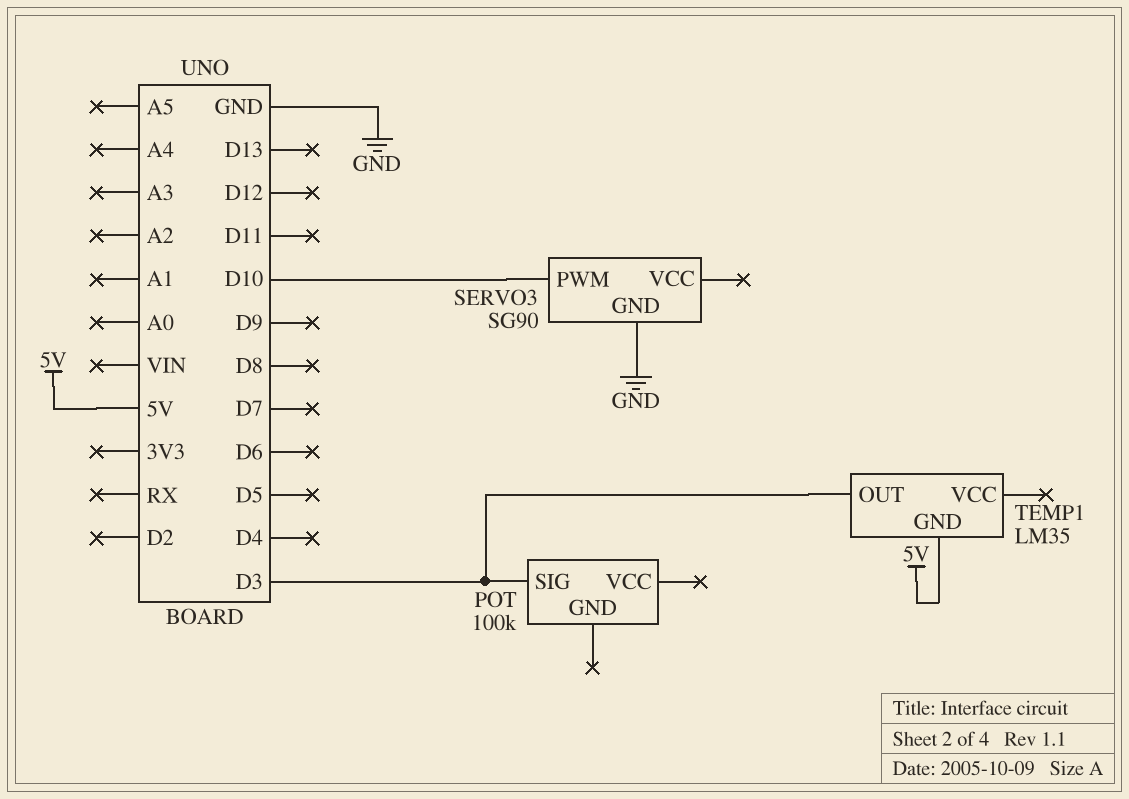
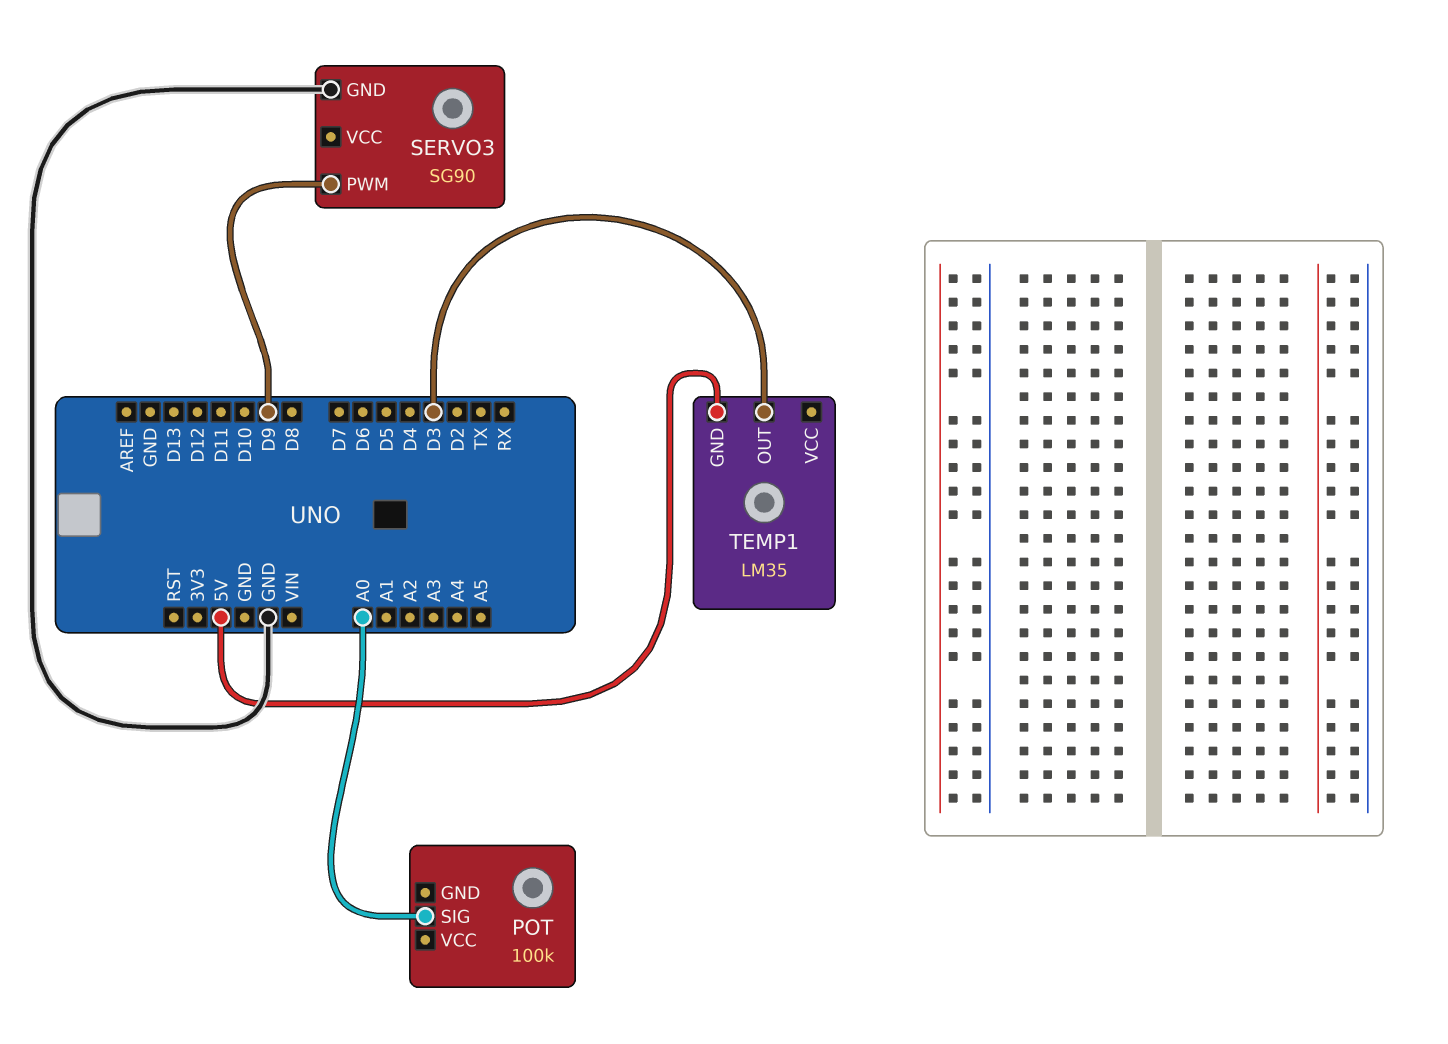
POT pin SIG: D3 -> A0
SERVO3 pin PWM: D10 -> D9

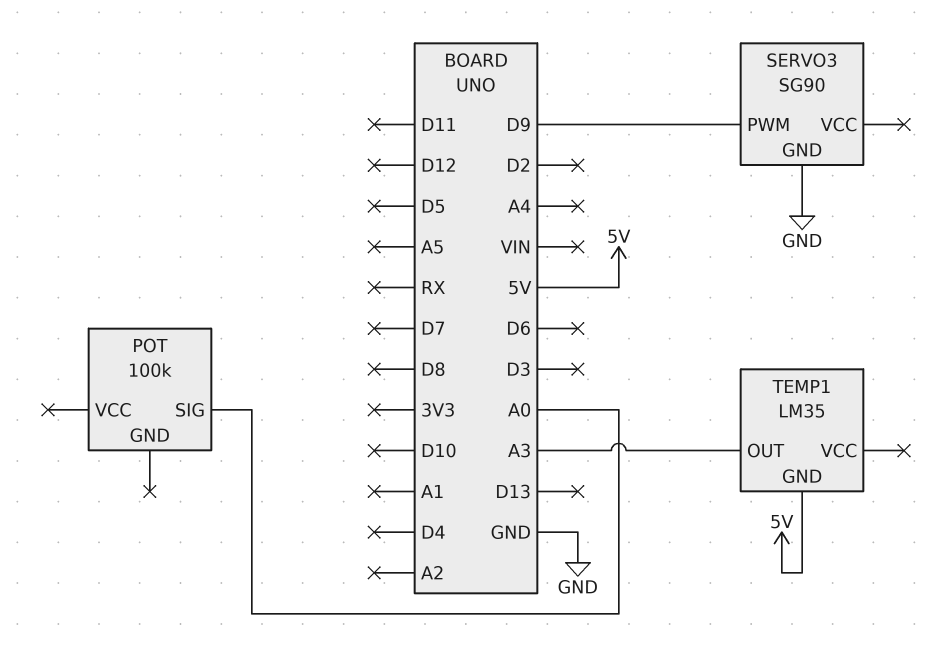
TEMP1 pin OUT: D3 -> A3

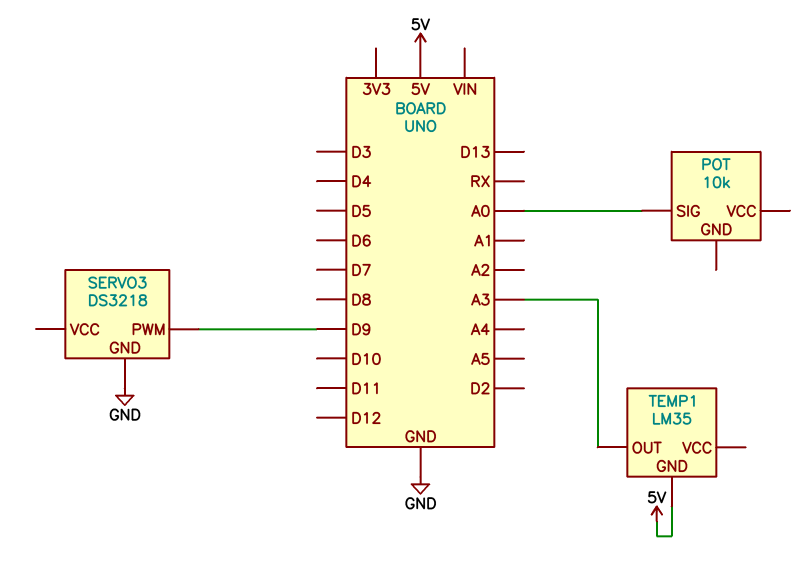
POT: 100k -> 10k
SERVO3: SG90 -> DS3218

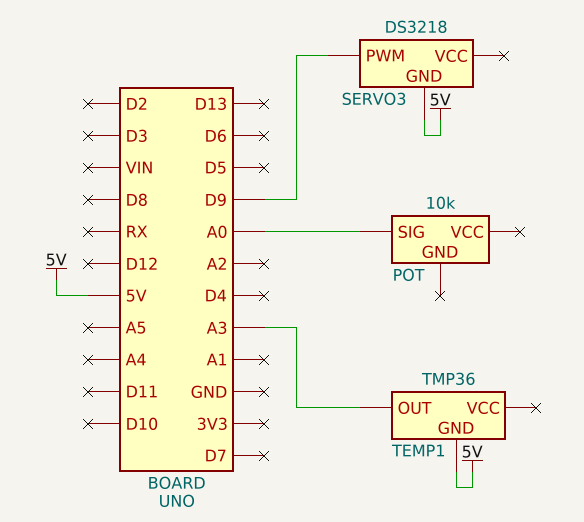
SERVO3 pin GND: GND -> 5V
TEMP1: LM35 -> TMP36

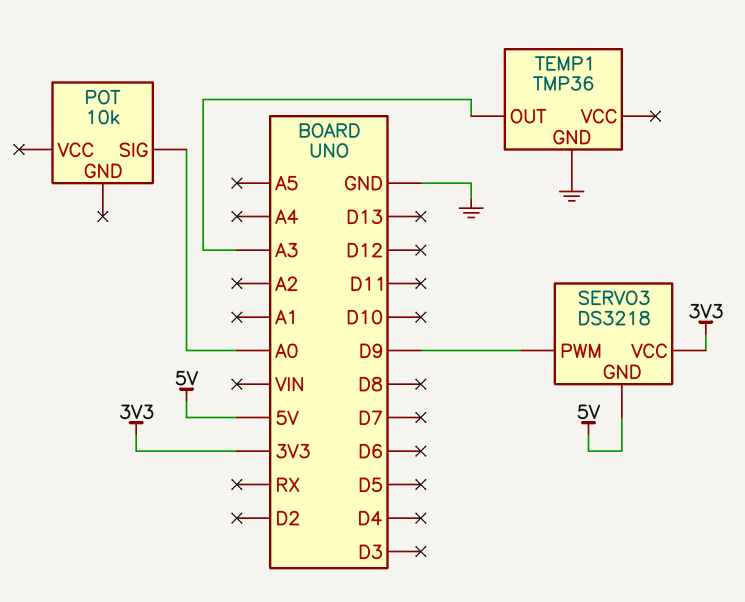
SERVO3 pin VCC: none -> 3V3
TEMP1 pin GND: 5V -> GND

